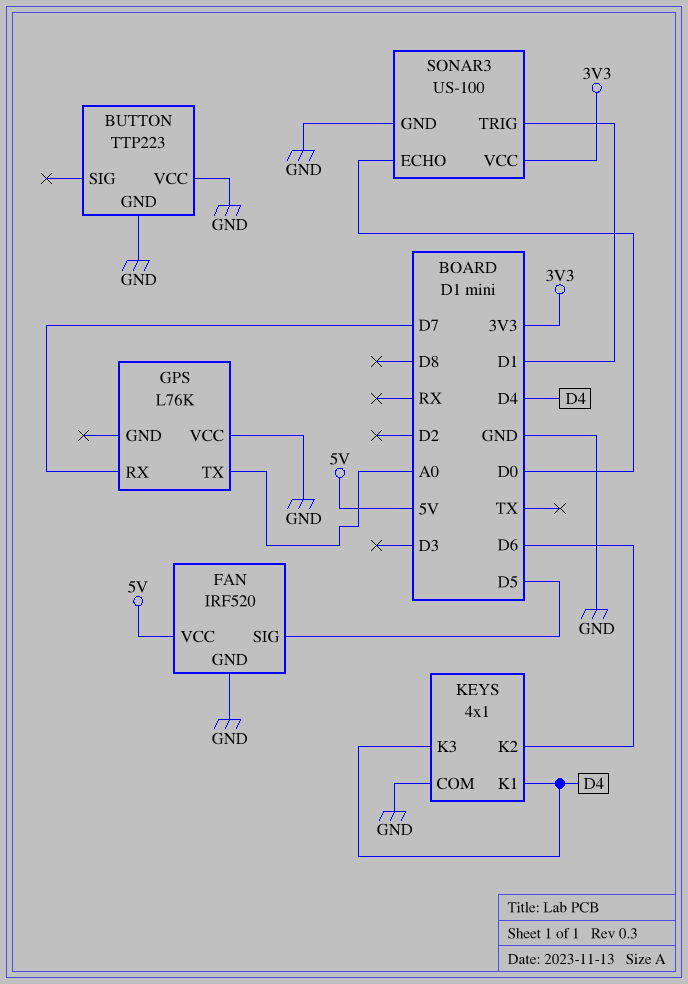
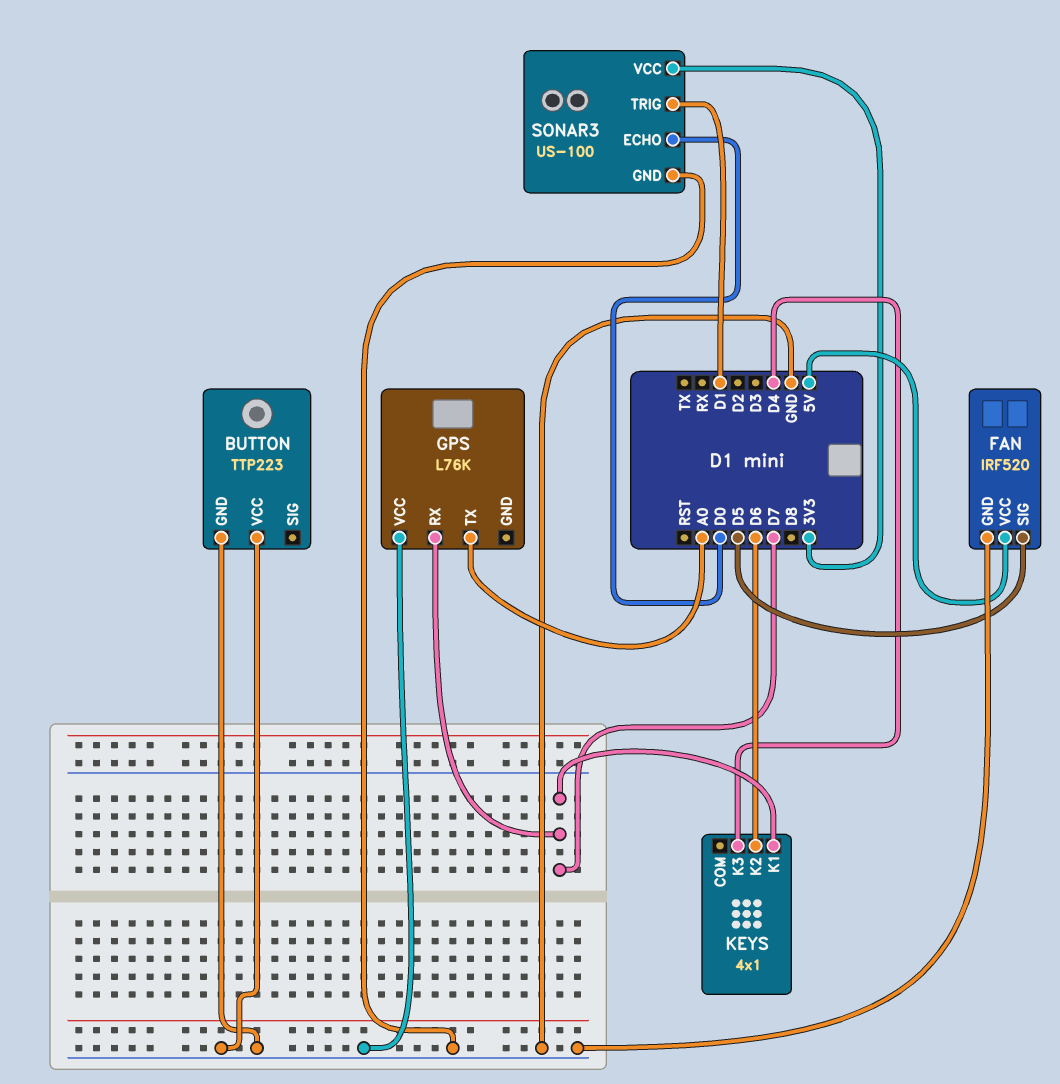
KEYS pin COM: GND -> none
KEYS pin K1: D4 -> D7

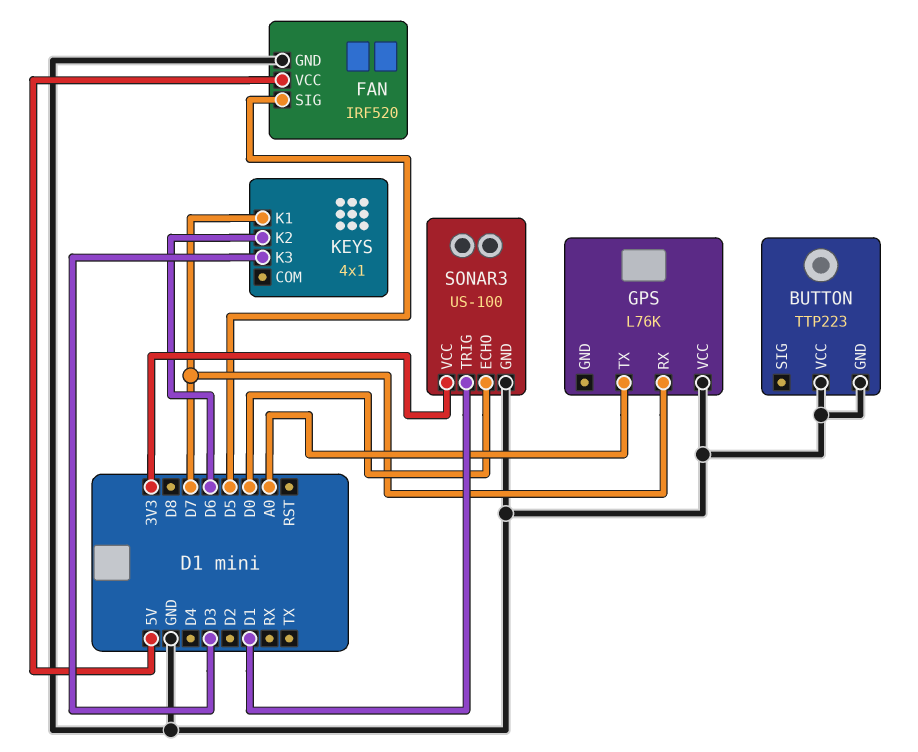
KEYS pin K3: D4 -> D3

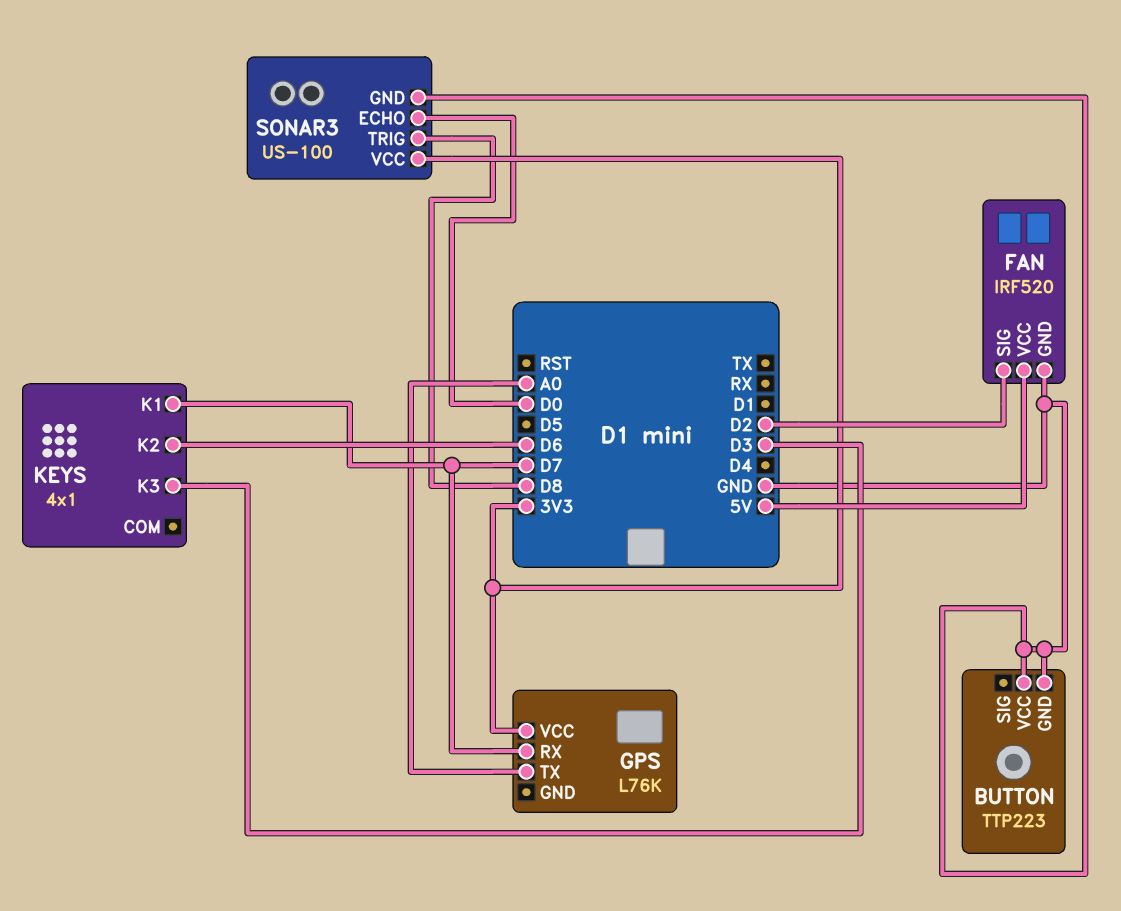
FAN pin SIG: D5 -> D2
GPS pin VCC: GND -> 3V3
SONAR3 pin TRIG: D1 -> D8

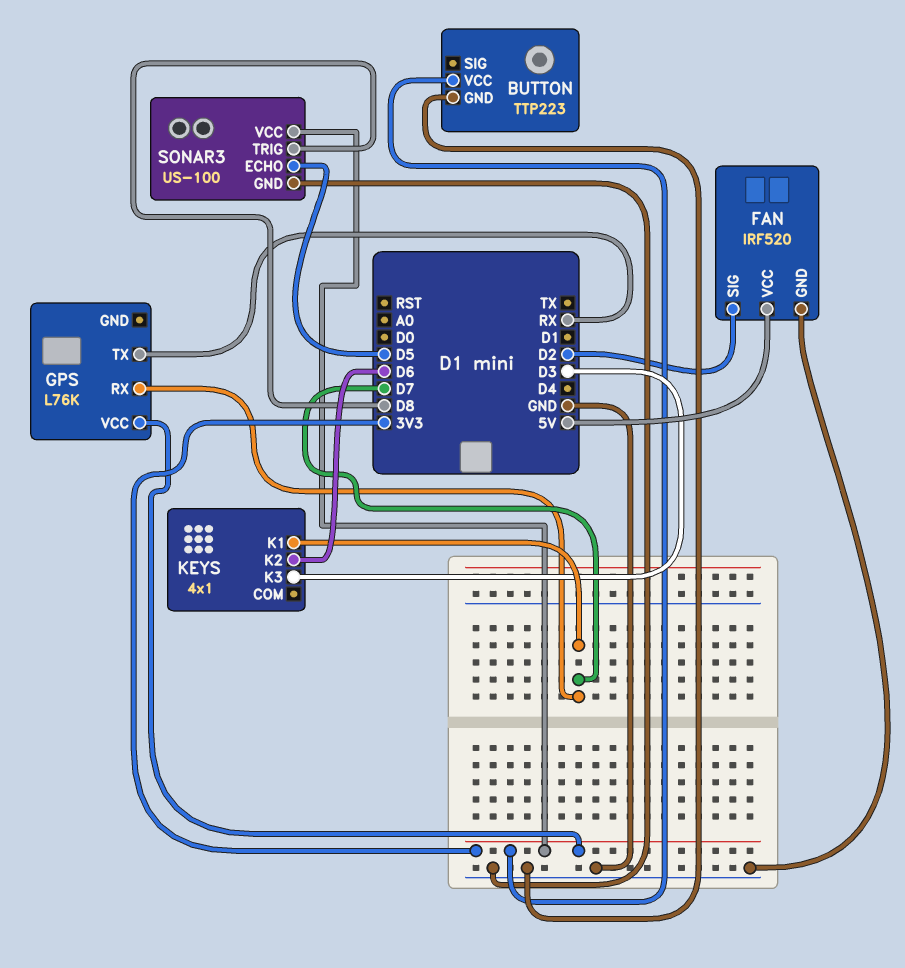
BUTTON pin VCC: GND -> 3V3
GPS pin TX: A0 -> RX
SONAR3 pin ECHO: D0 -> D5

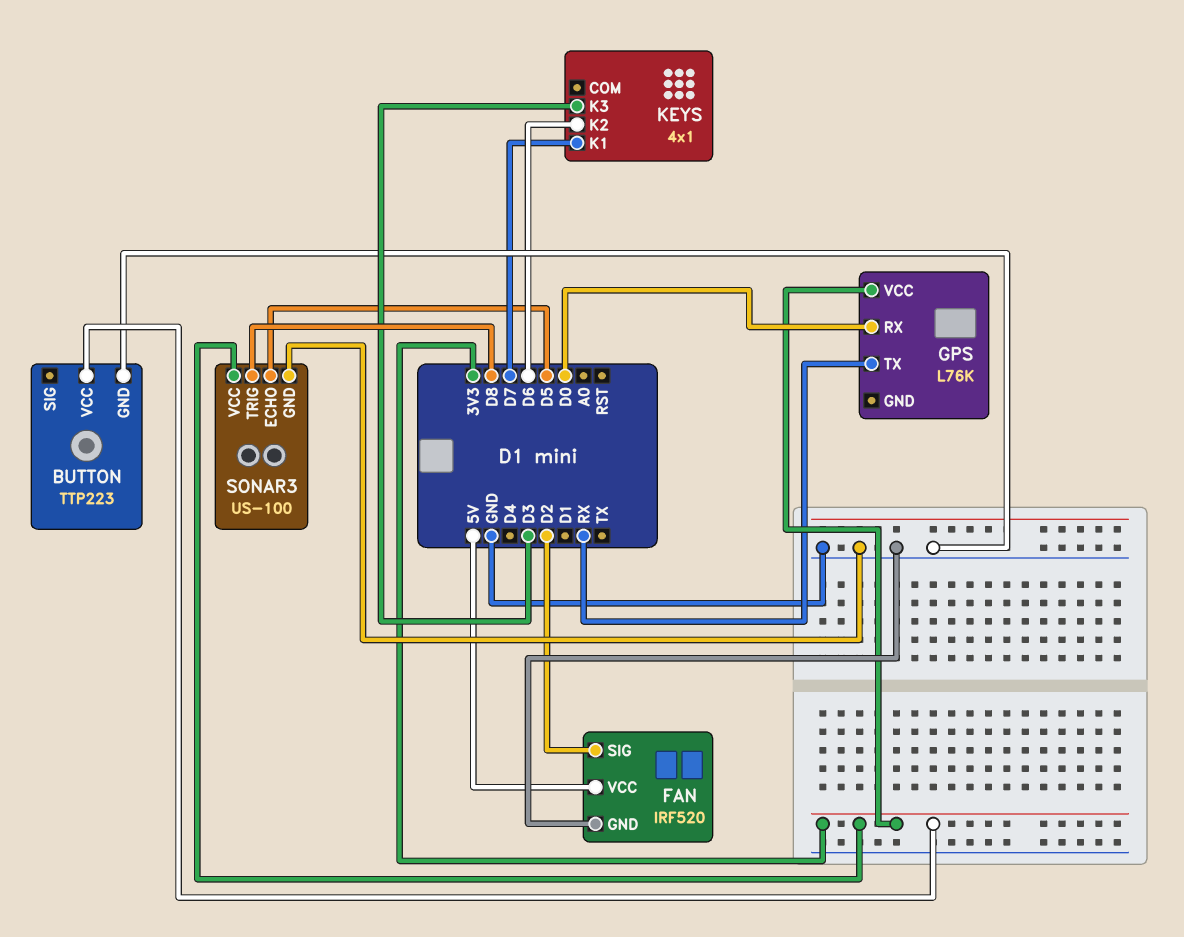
GPS pin RX: D7 -> D0

